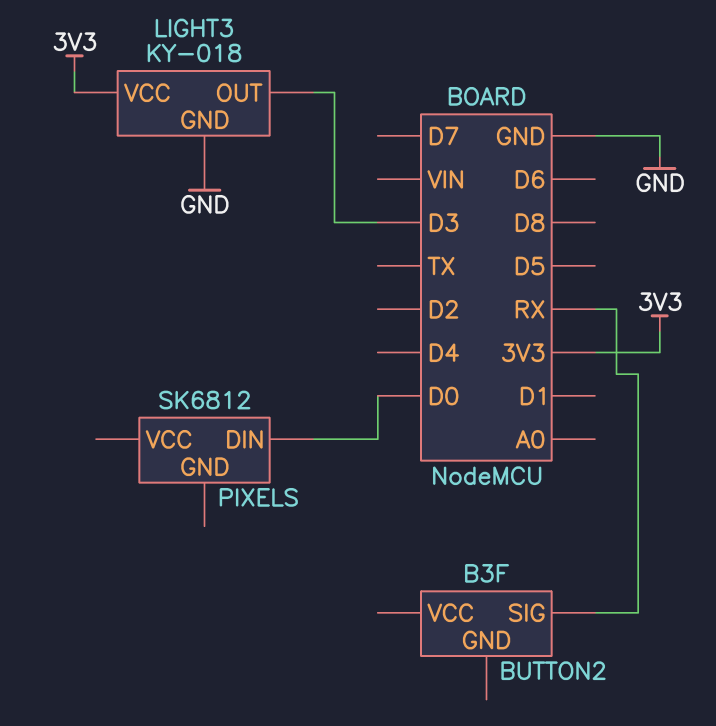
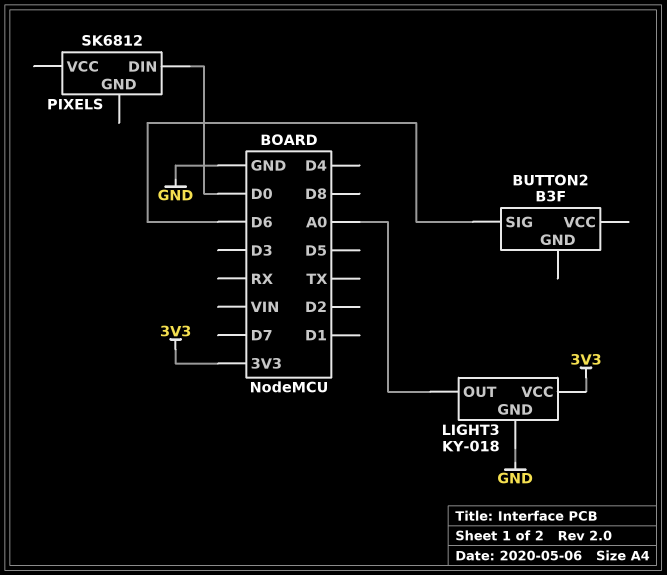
BUTTON2 pin SIG: RX -> D6
LIGHT3 pin OUT: D3 -> A0

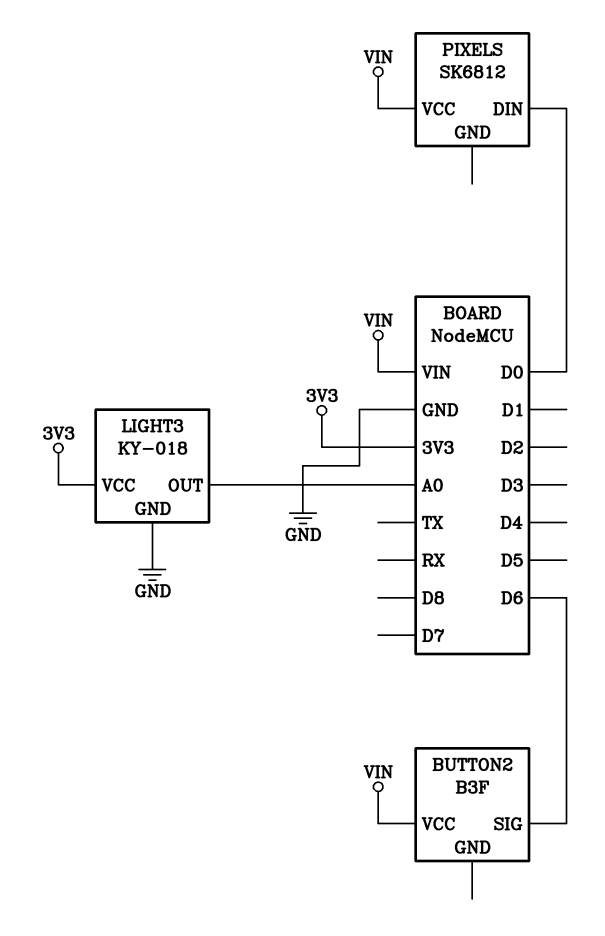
BUTTON2 pin VCC: none -> VIN
PIXELS pin VCC: none -> VIN

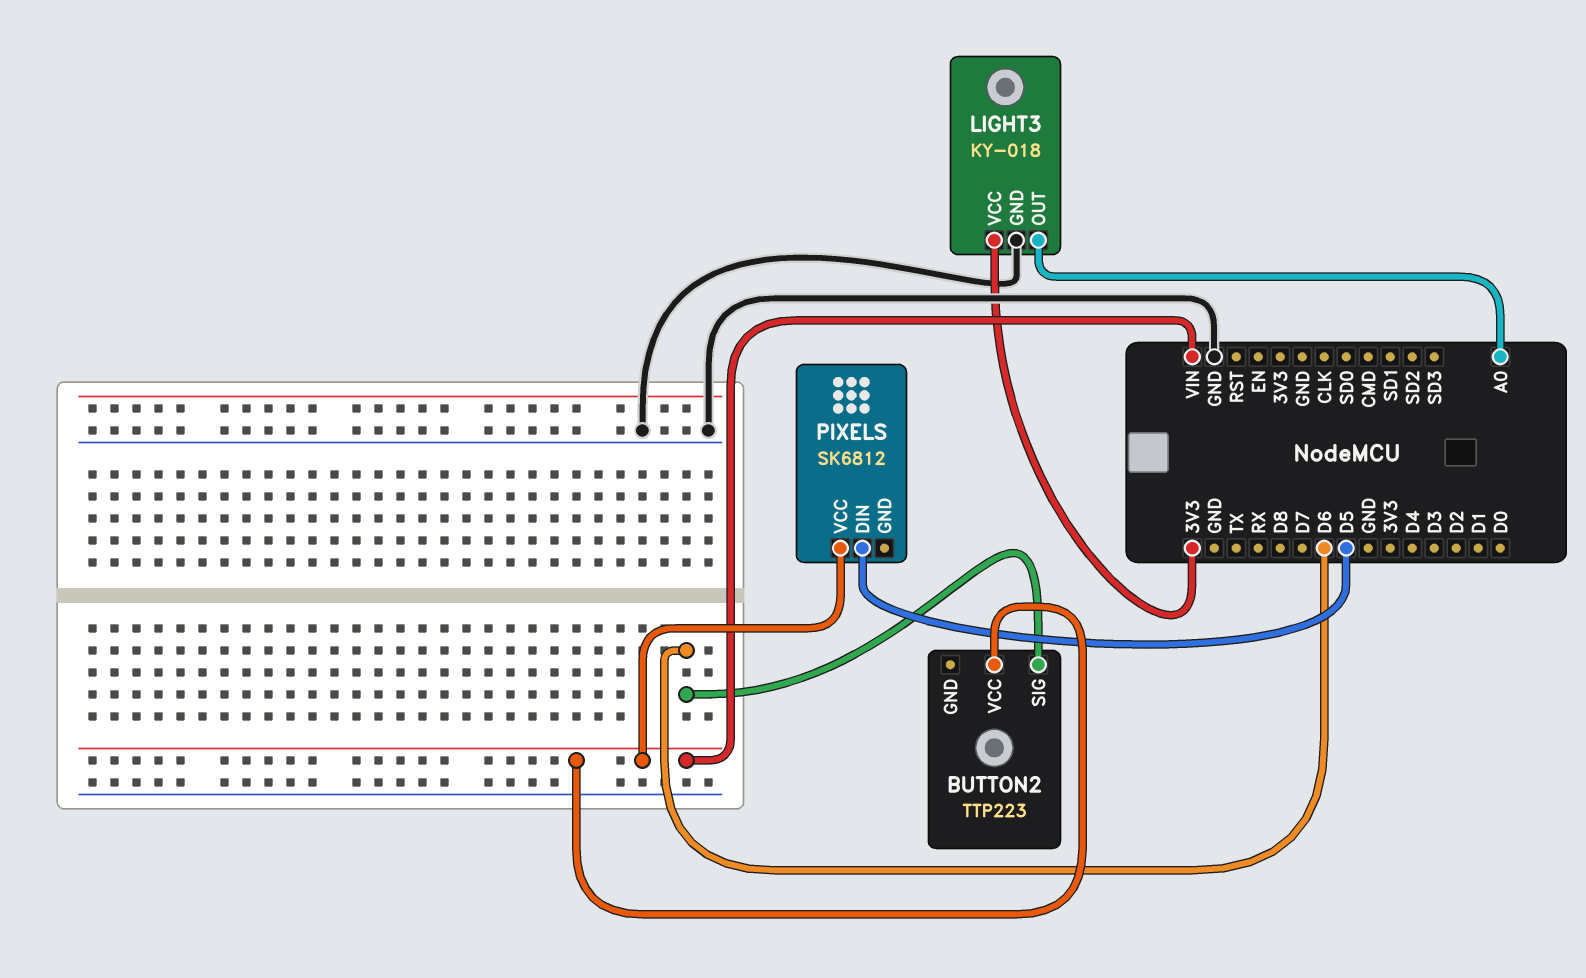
BUTTON2: B3F -> TTP223
PIXELS pin DIN: D0 -> D5

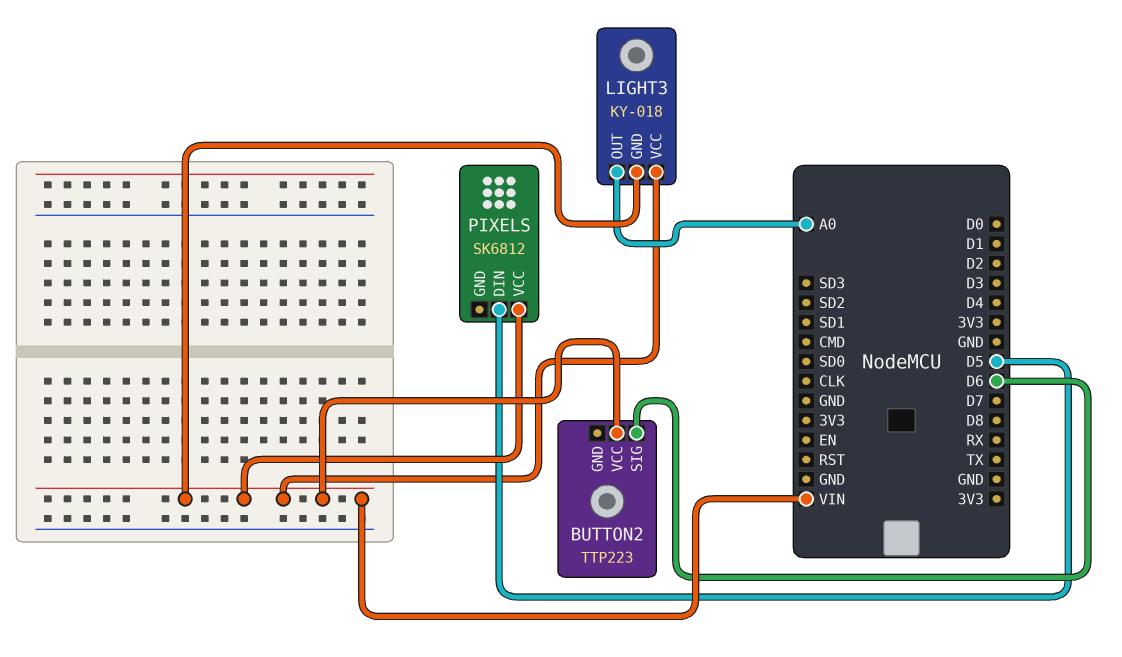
LIGHT3 pin GND: GND -> VIN
LIGHT3 pin VCC: 3V3 -> VIN

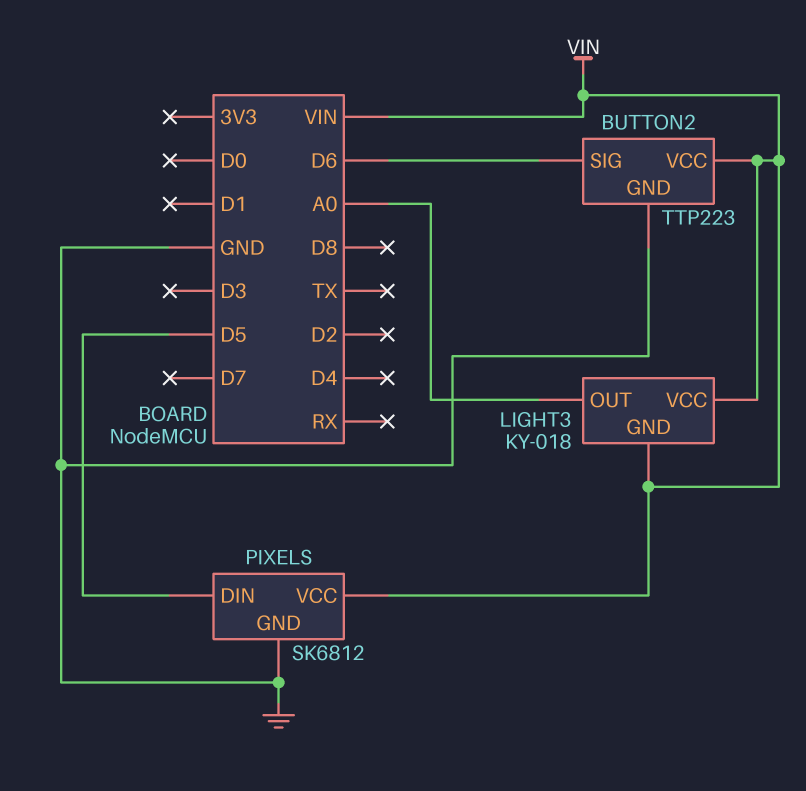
BUTTON2 pin GND: none -> GND
PIXELS pin GND: none -> GND

